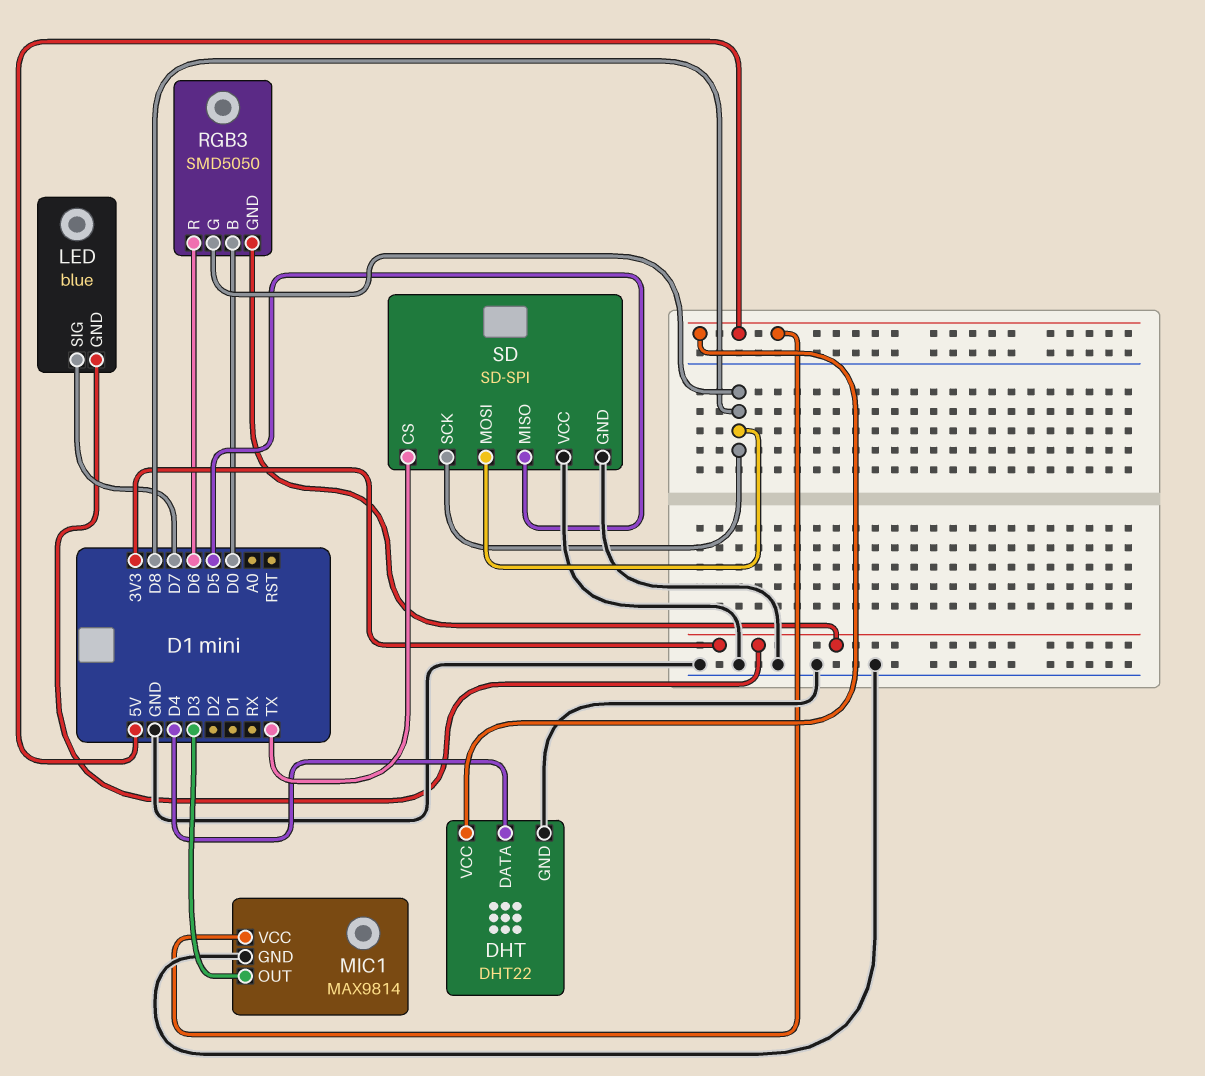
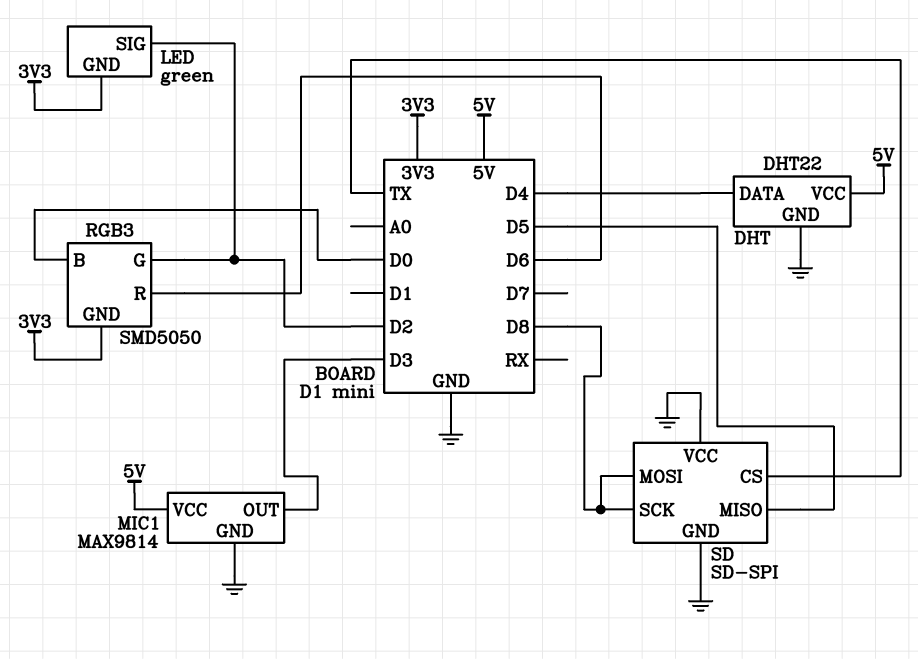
LED: blue -> green
LED pin SIG: D7 -> D2
RGB3 pin G: D8 -> D2

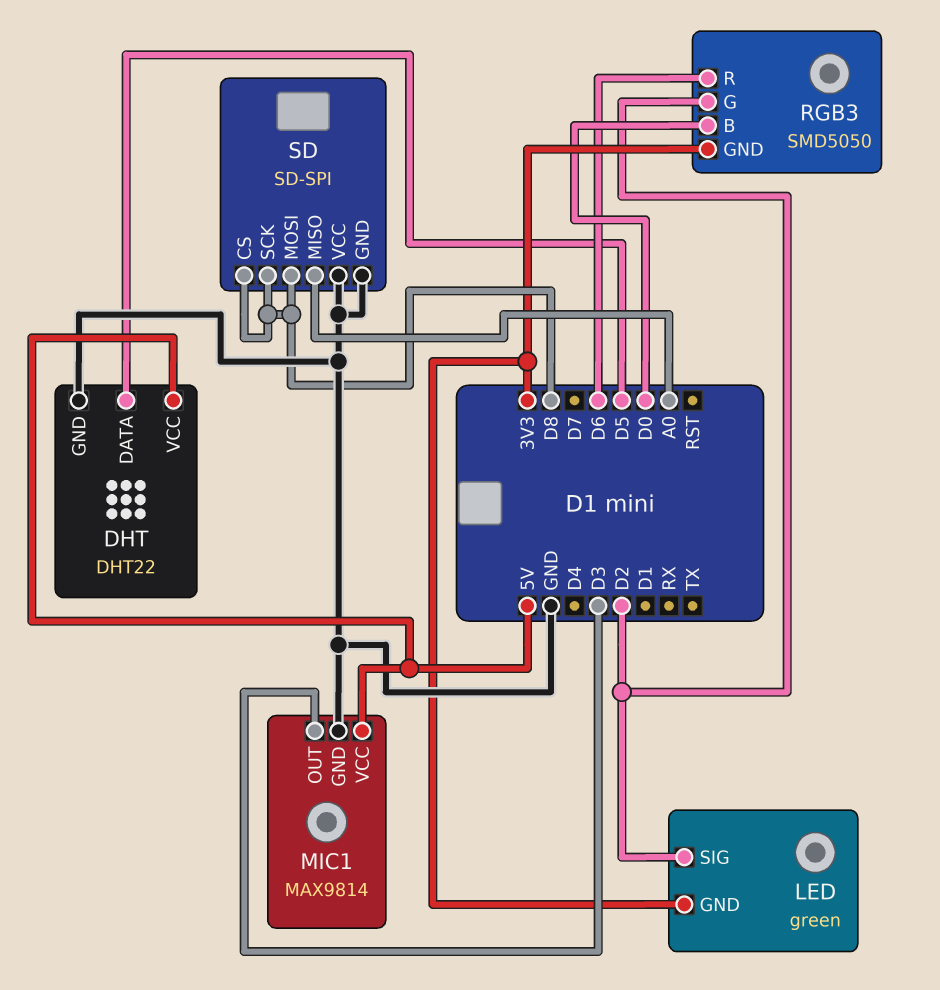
DHT pin DATA: D4 -> D5
SD pin CS: TX -> D8
SD pin MISO: D5 -> A0

